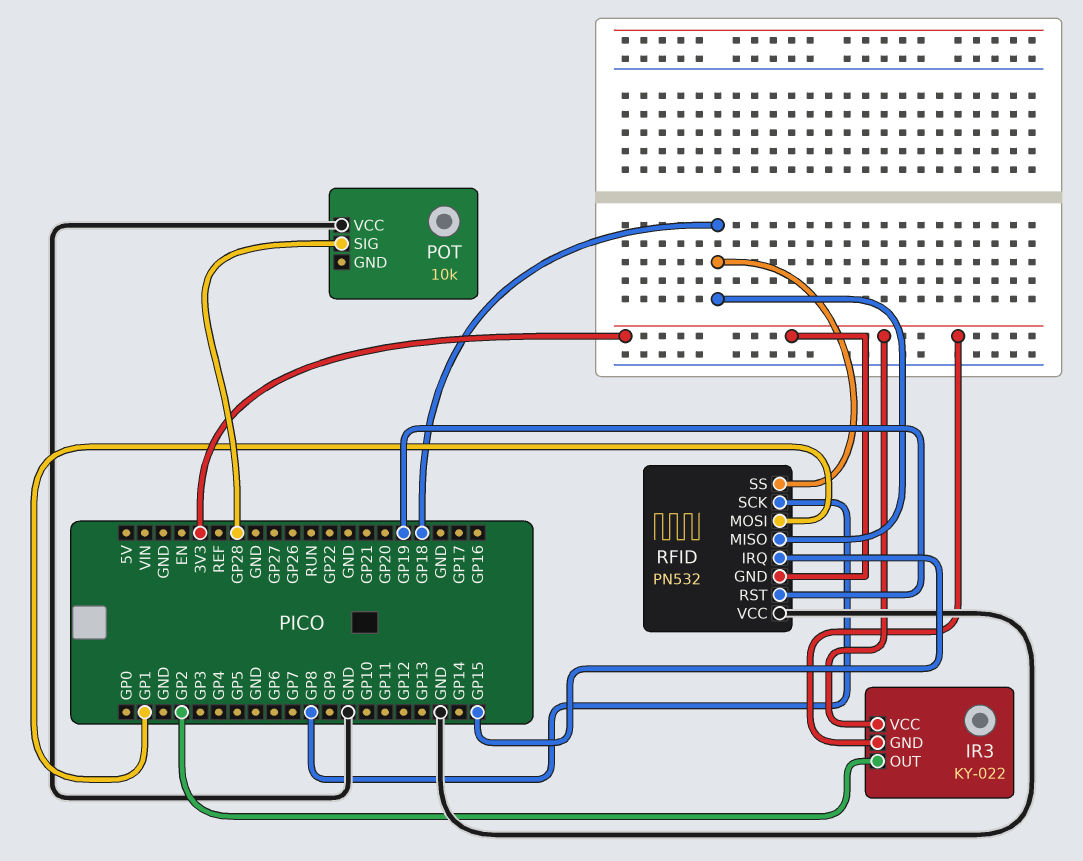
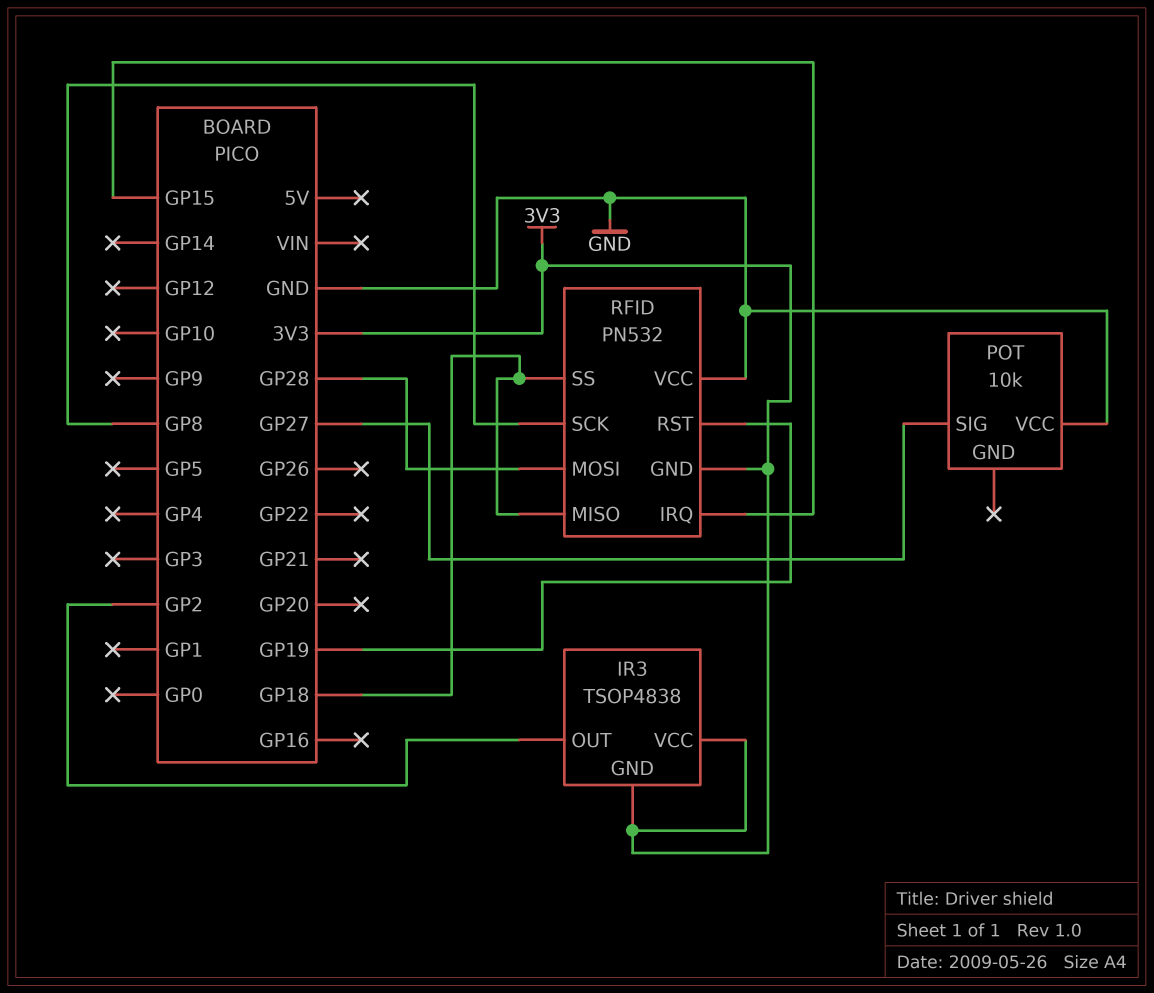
IR3: KY-022 -> TSOP4838
POT pin SIG: GP28 -> GP27
RFID pin MOSI: GP1 -> GP28

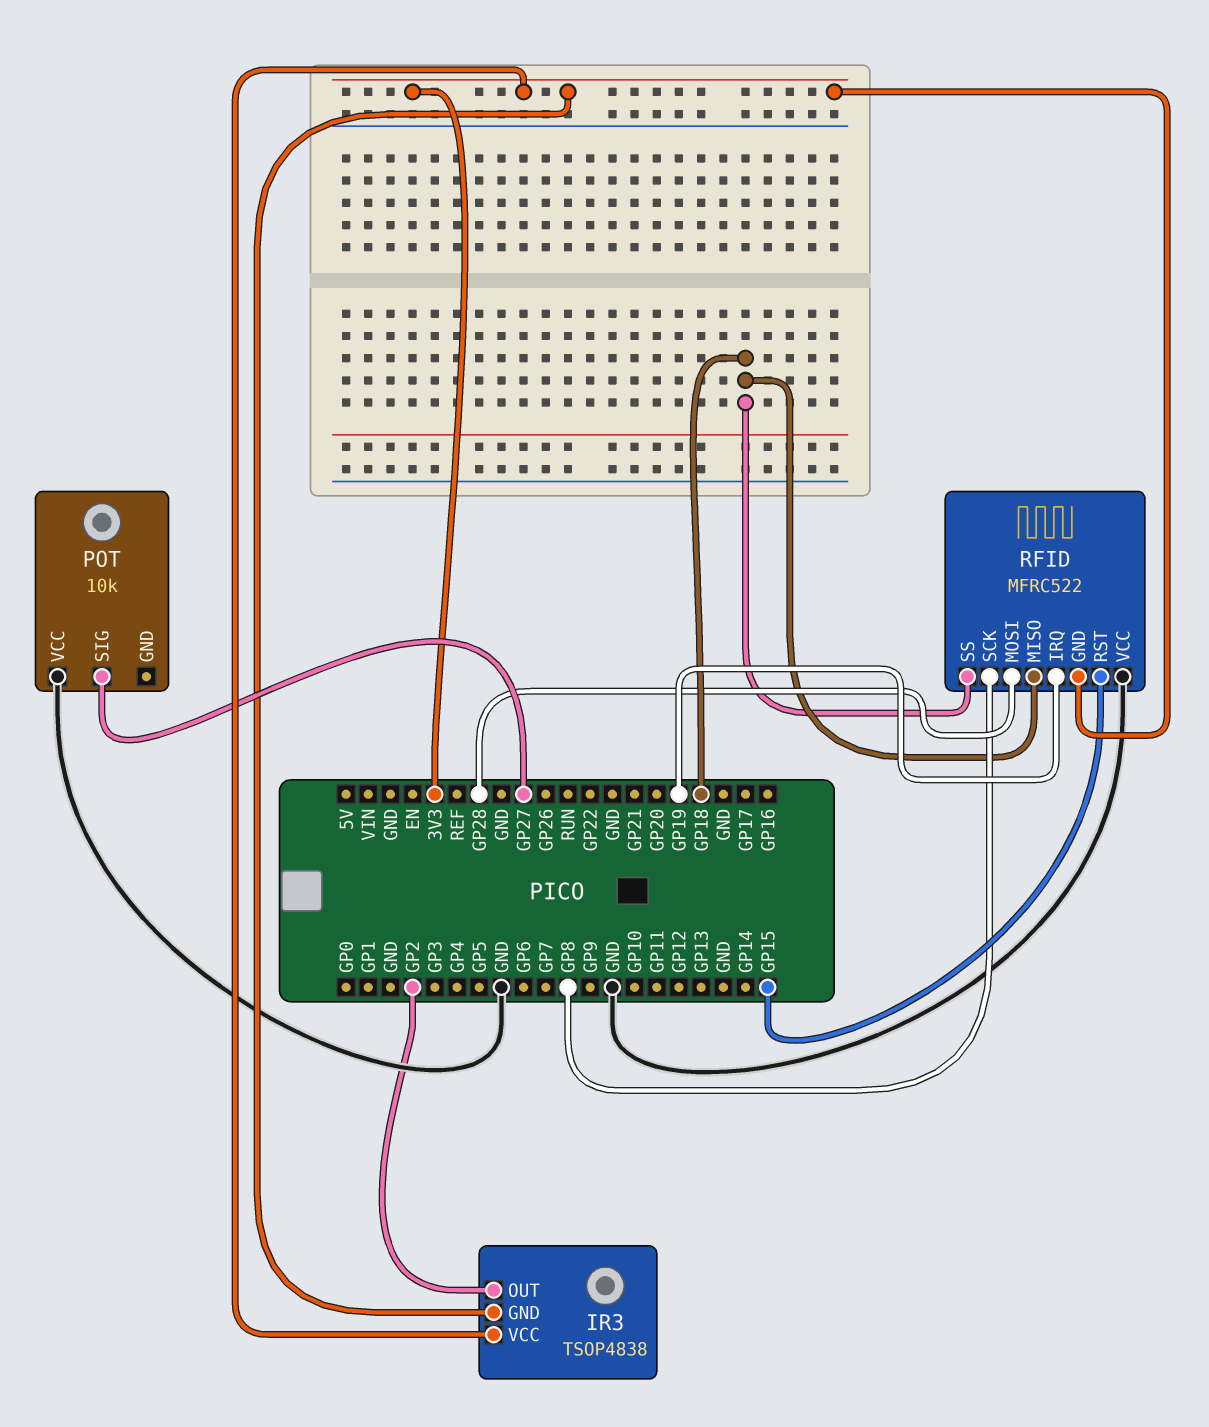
RFID: PN532 -> MFRC522
RFID pin IRQ: GP15 -> GP19
RFID pin RST: GP19 -> GP15

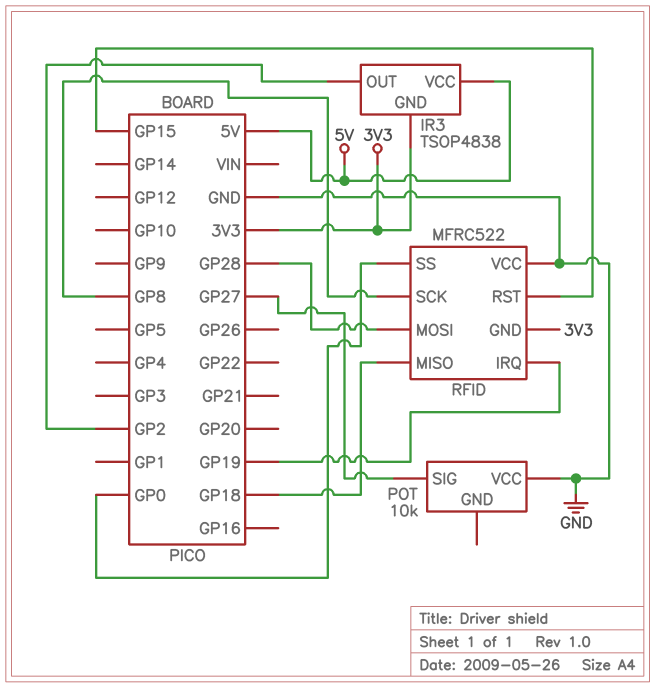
IR3 pin VCC: 3V3 -> 5V
RFID pin SS: GP18 -> GP0

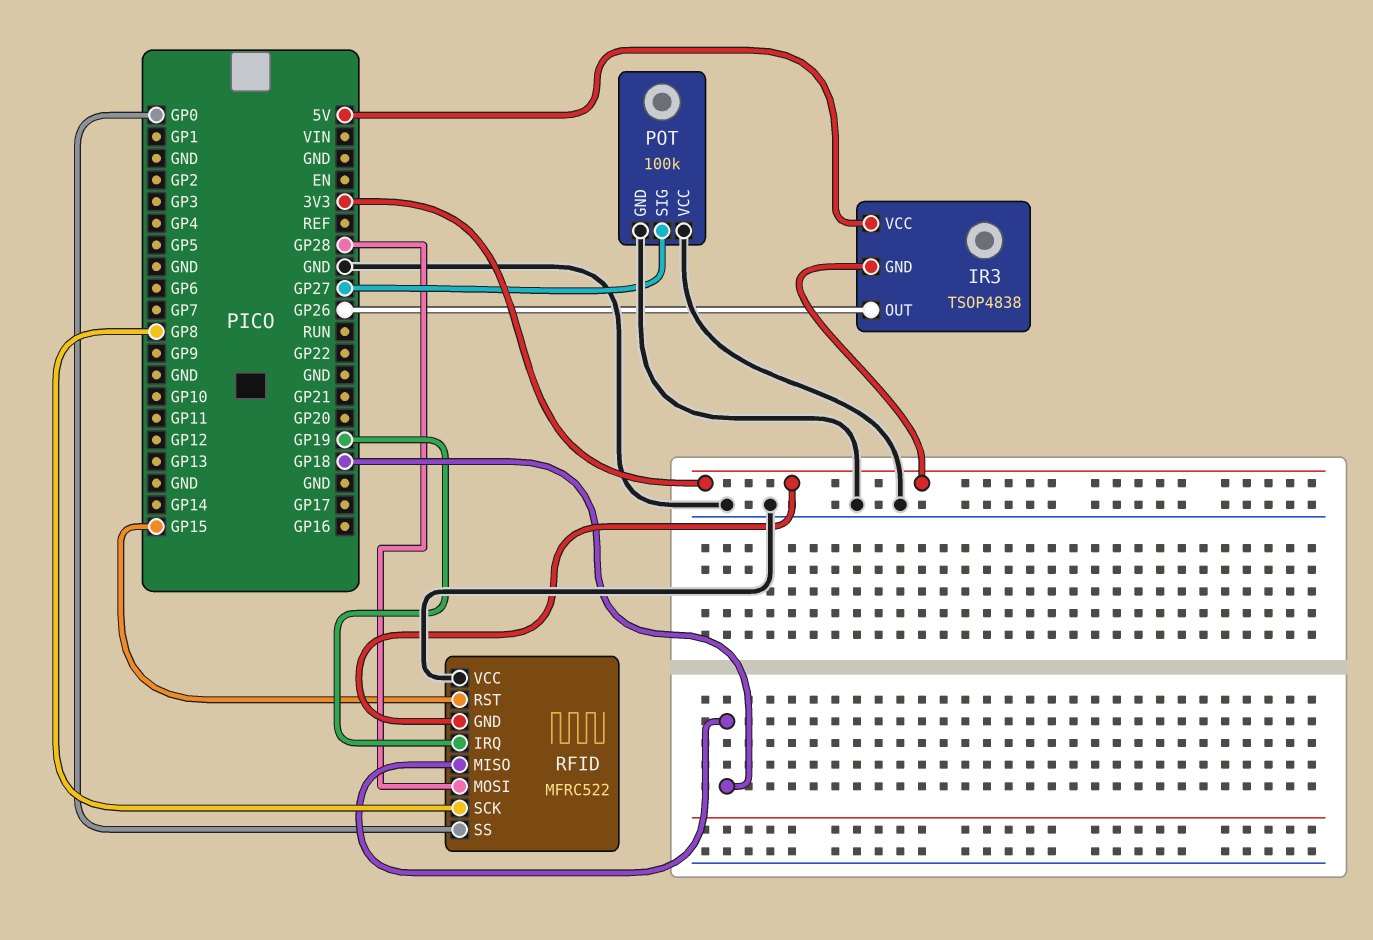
IR3 pin OUT: GP2 -> GP26
POT: 10k -> 100k
POT pin GND: none -> GND

